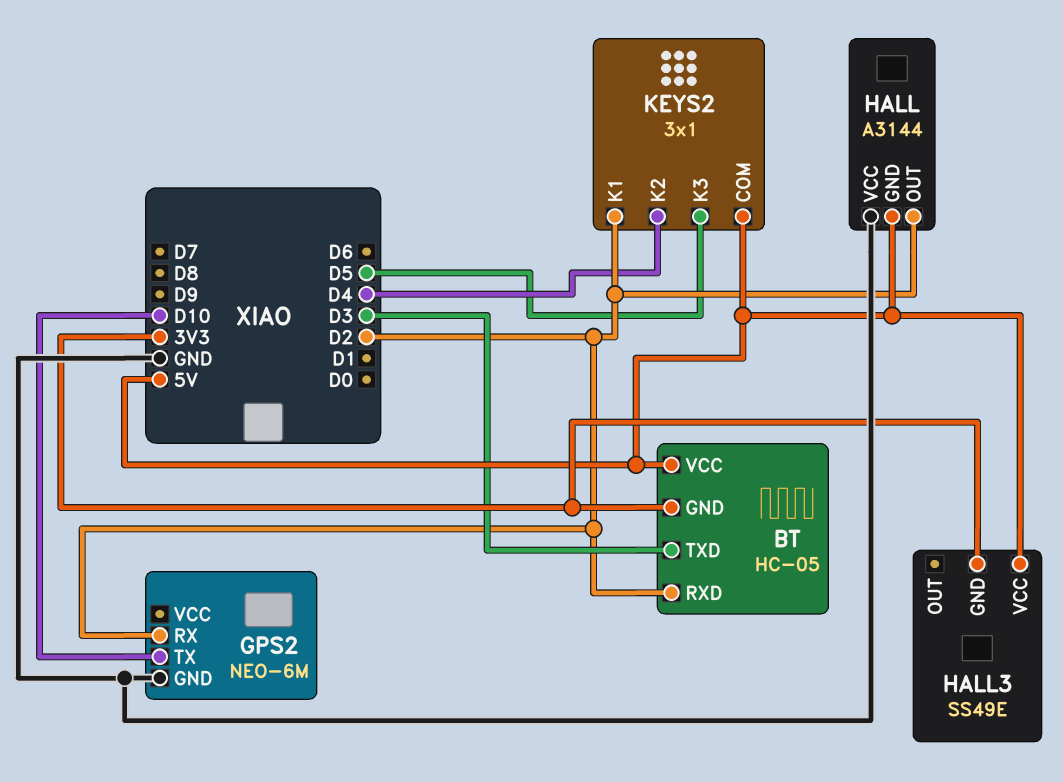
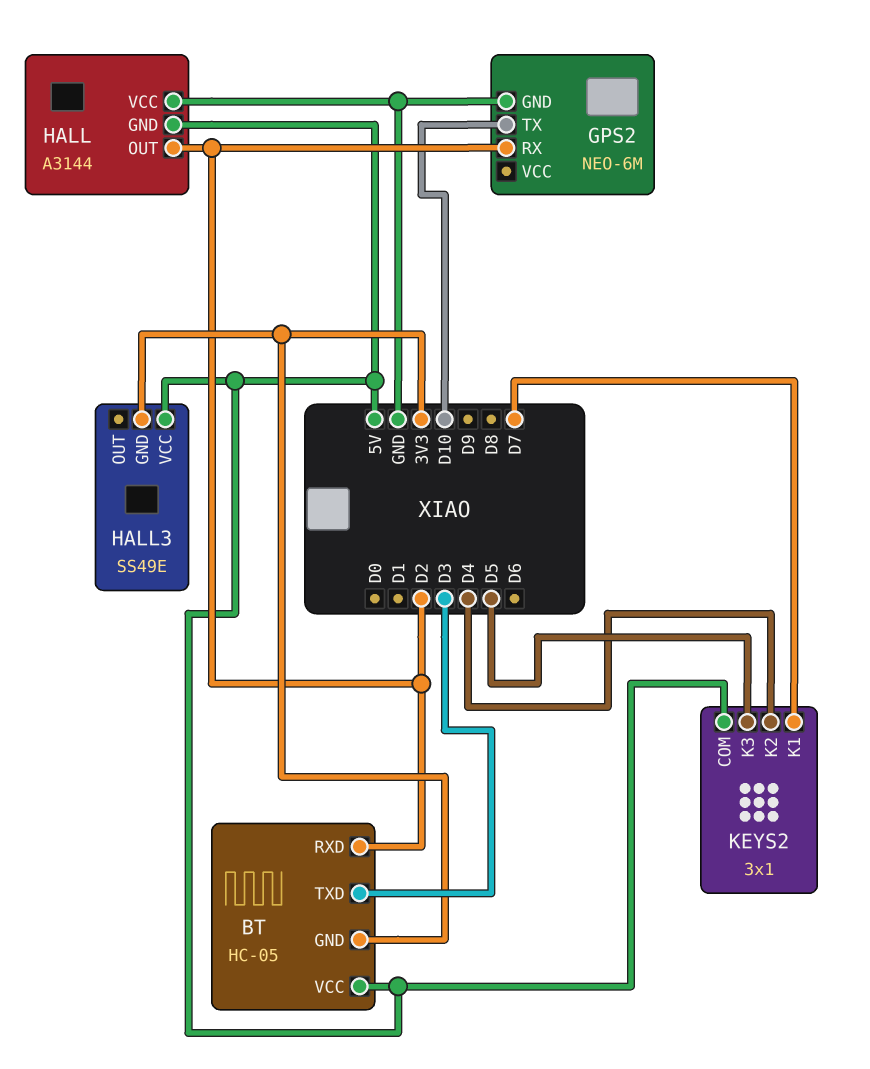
KEYS2 pin K1: D2 -> D7

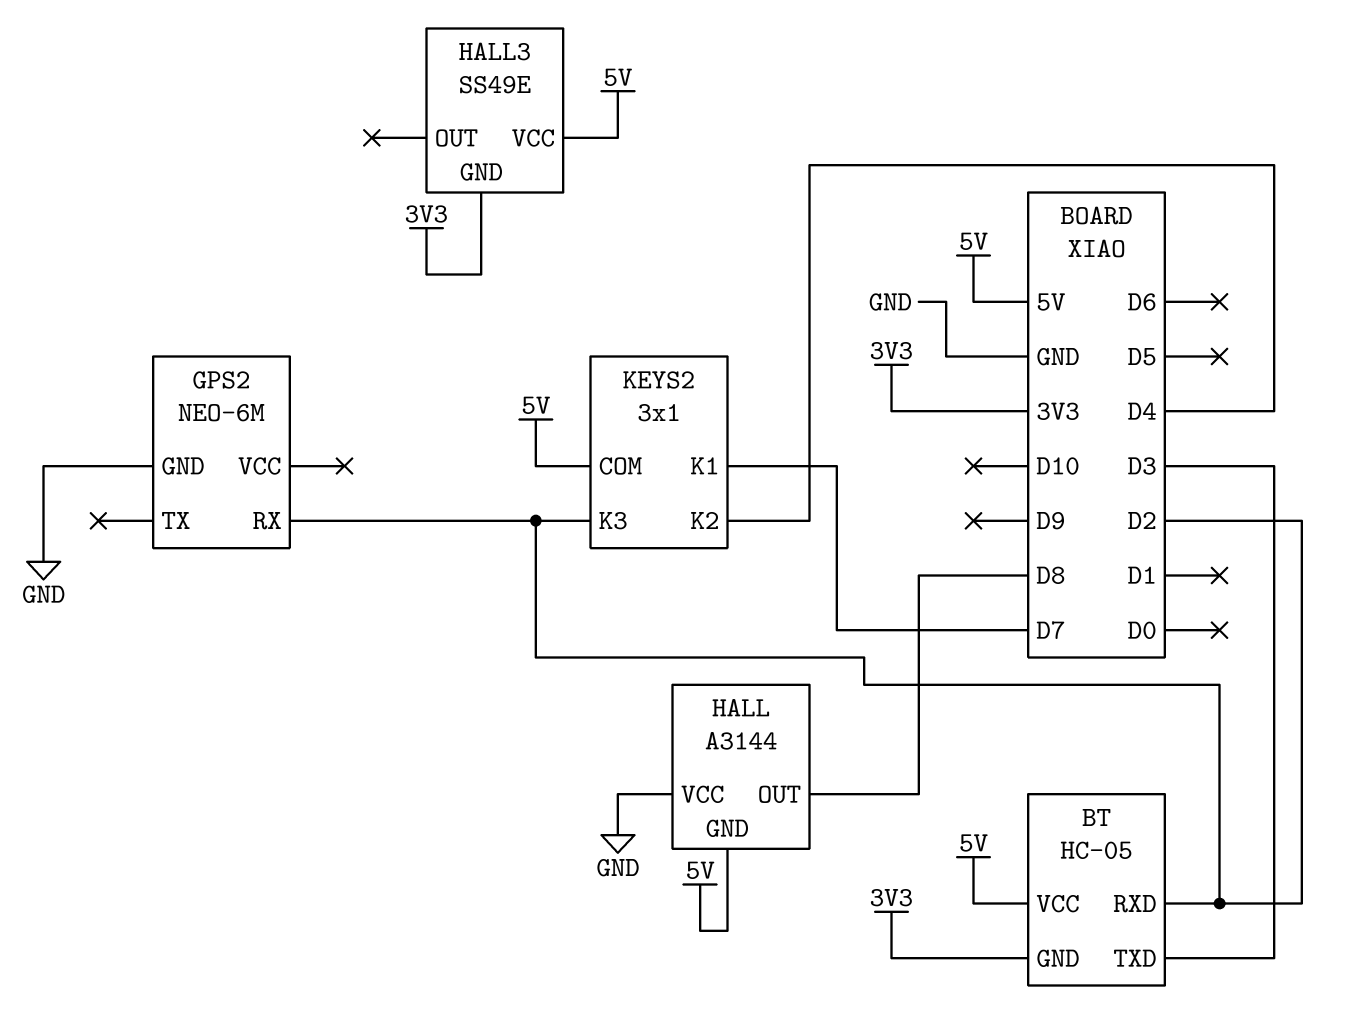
GPS2 pin TX: D10 -> none
HALL pin OUT: D2 -> D8
KEYS2 pin K3: D5 -> D2

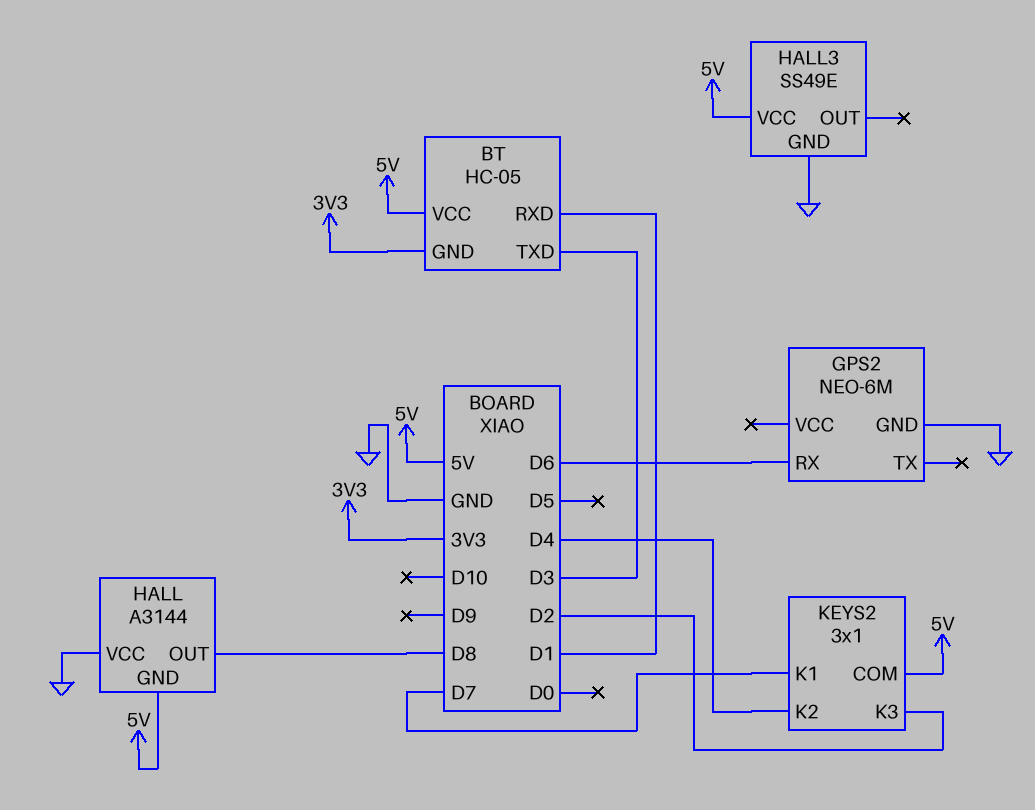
BT pin RXD: D2 -> D1
GPS2 pin RX: D2 -> D6
HALL3 pin GND: 3V3 -> GND

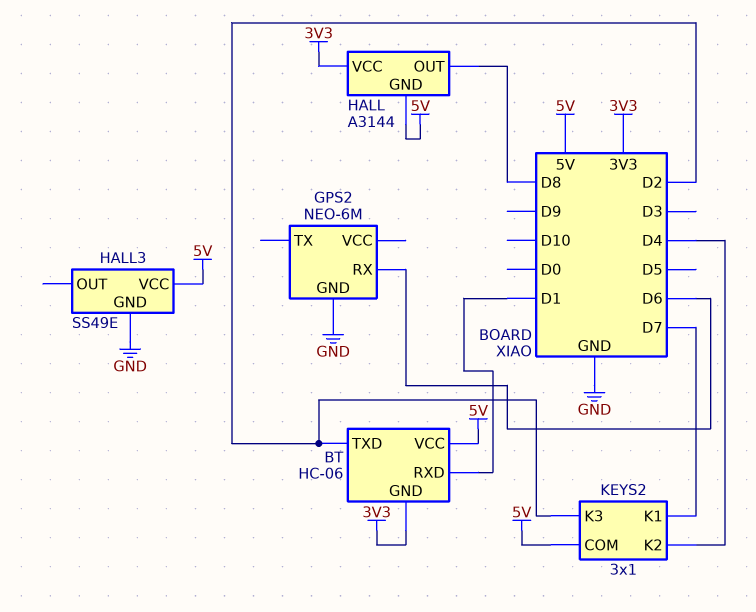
BT: HC-05 -> HC-06
BT pin TXD: D3 -> D2
HALL pin VCC: GND -> 3V3

